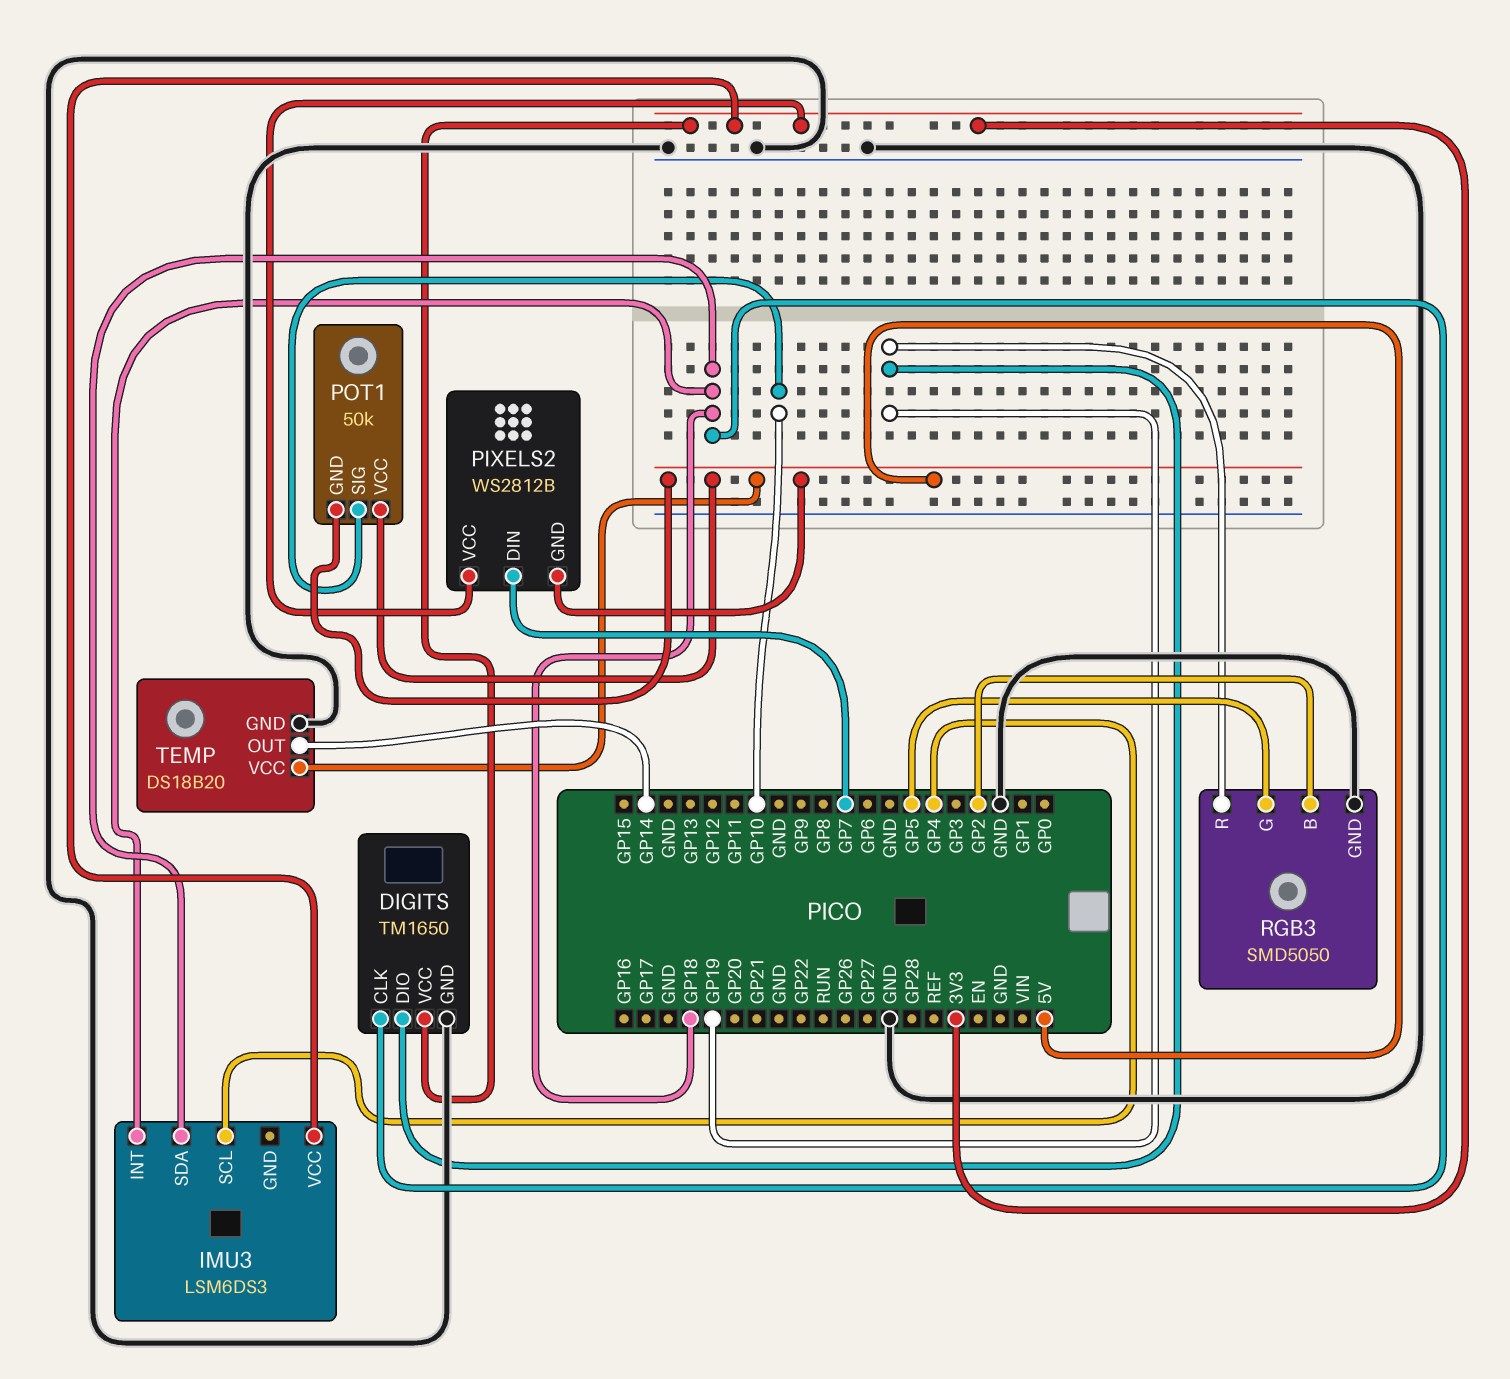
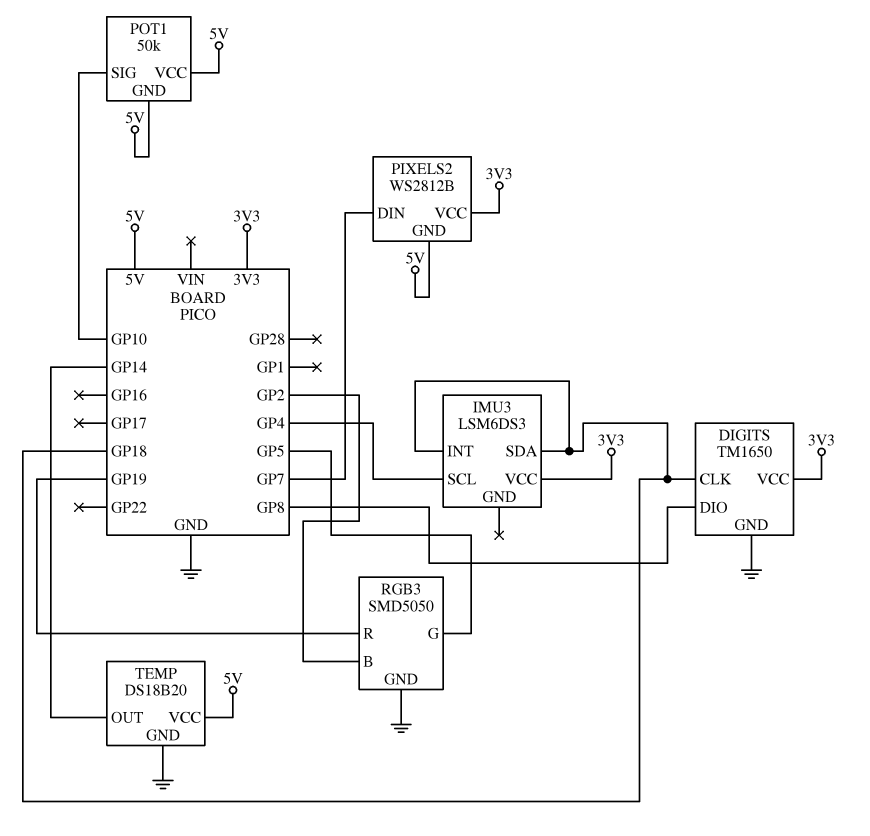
DIGITS pin DIO: GP19 -> GP8

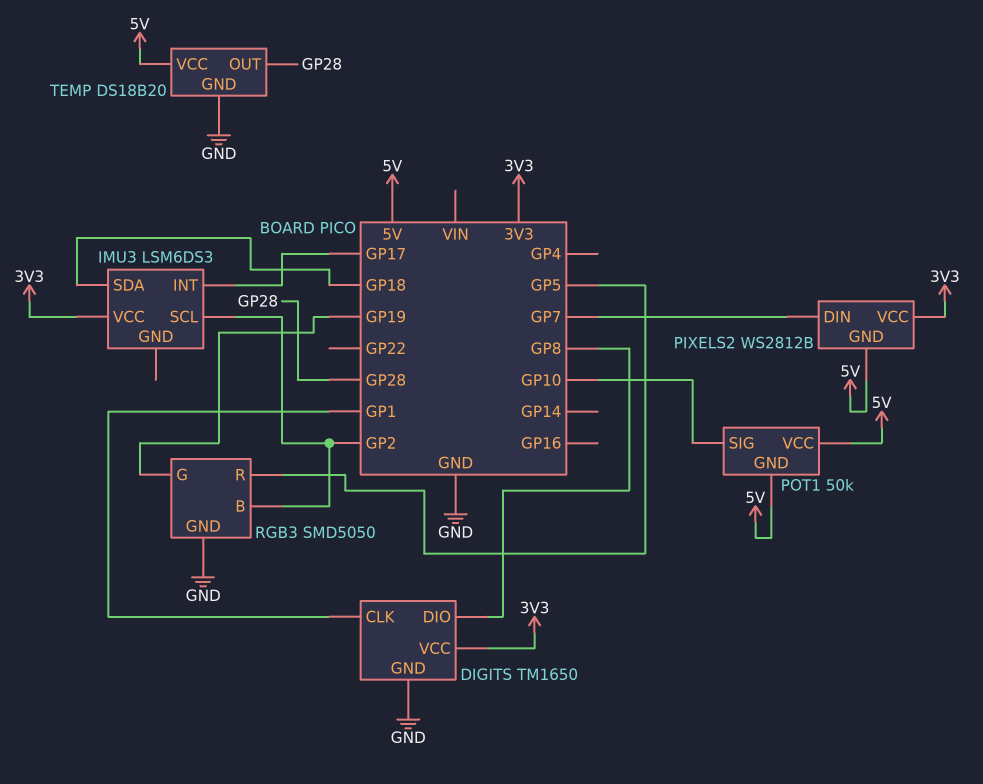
DIGITS pin CLK: GP18 -> GP1
IMU3 pin INT: GP18 -> GP17
IMU3 pin SCL: GP4 -> GP2
RGB3 pin G: GP5 -> GP19
RGB3 pin R: GP19 -> GP5
TEMP pin OUT: GP14 -> GP28

